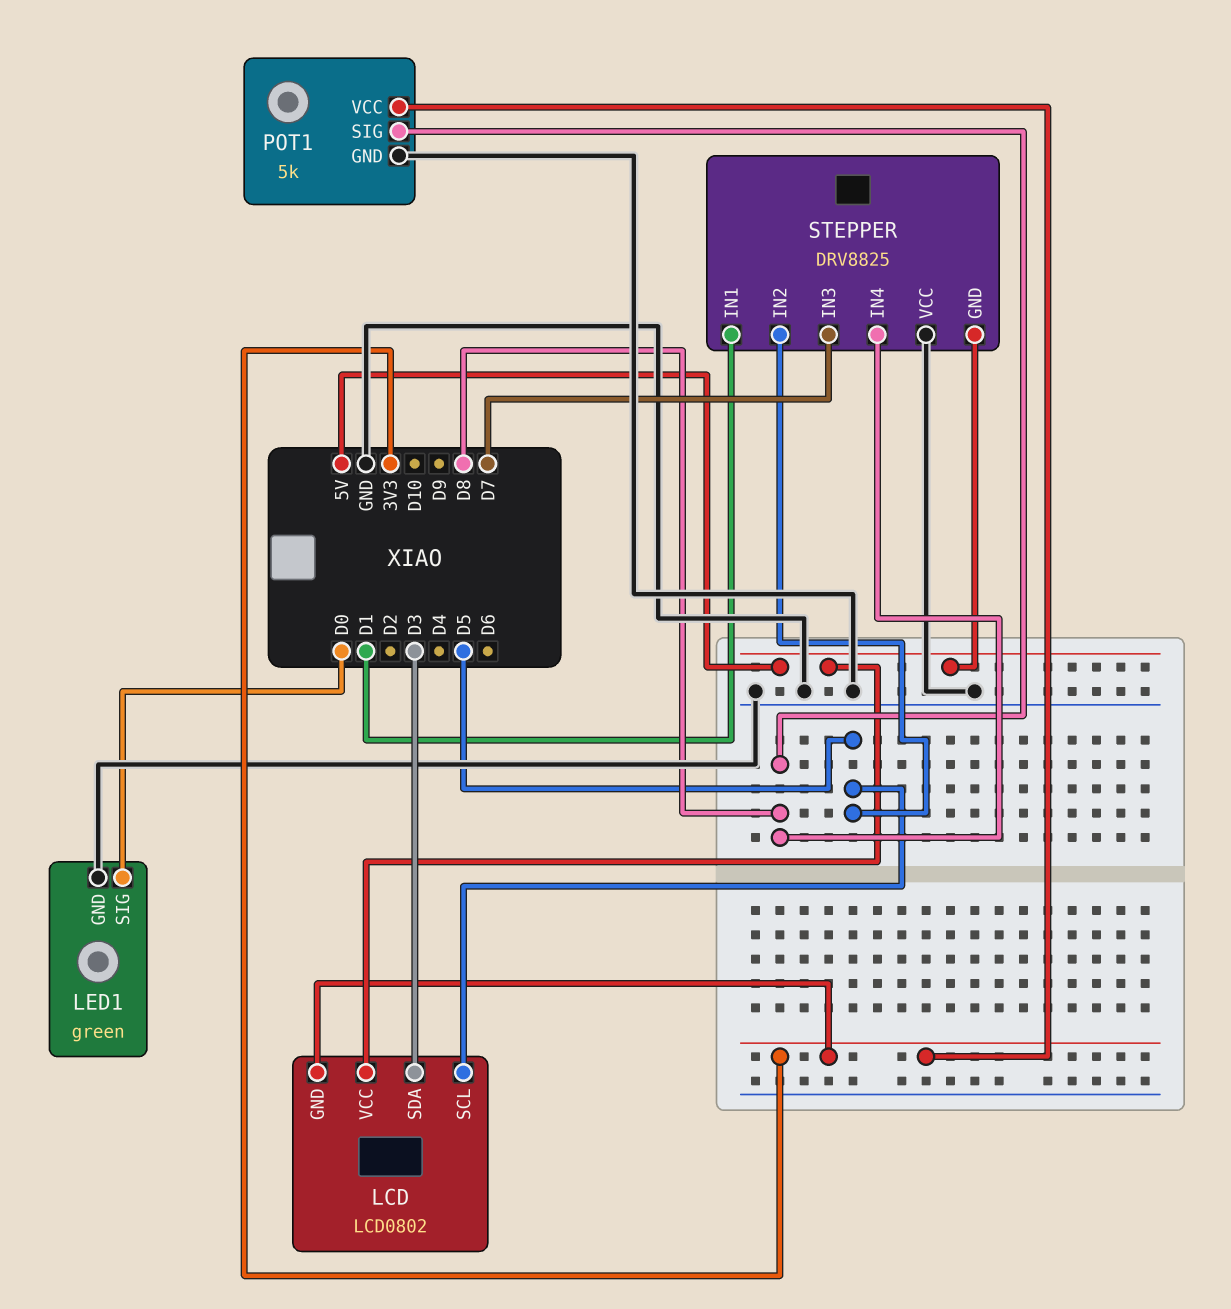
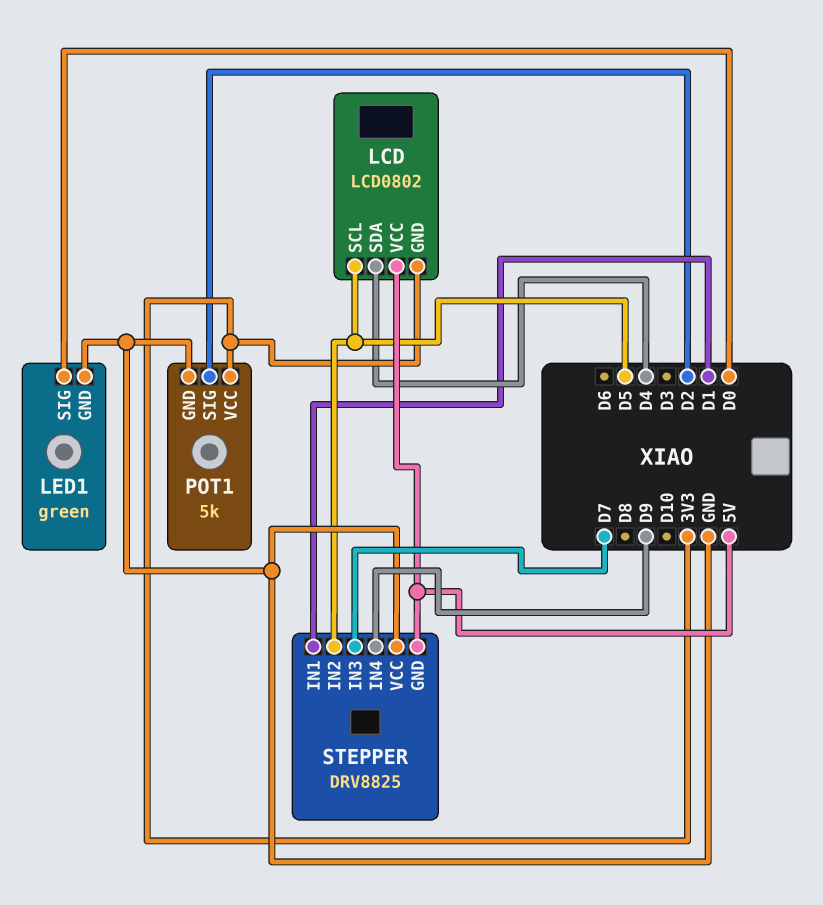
LCD pin SDA: D3 -> D4
POT1 pin SIG: D8 -> D2
STEPPER pin IN4: D8 -> D9

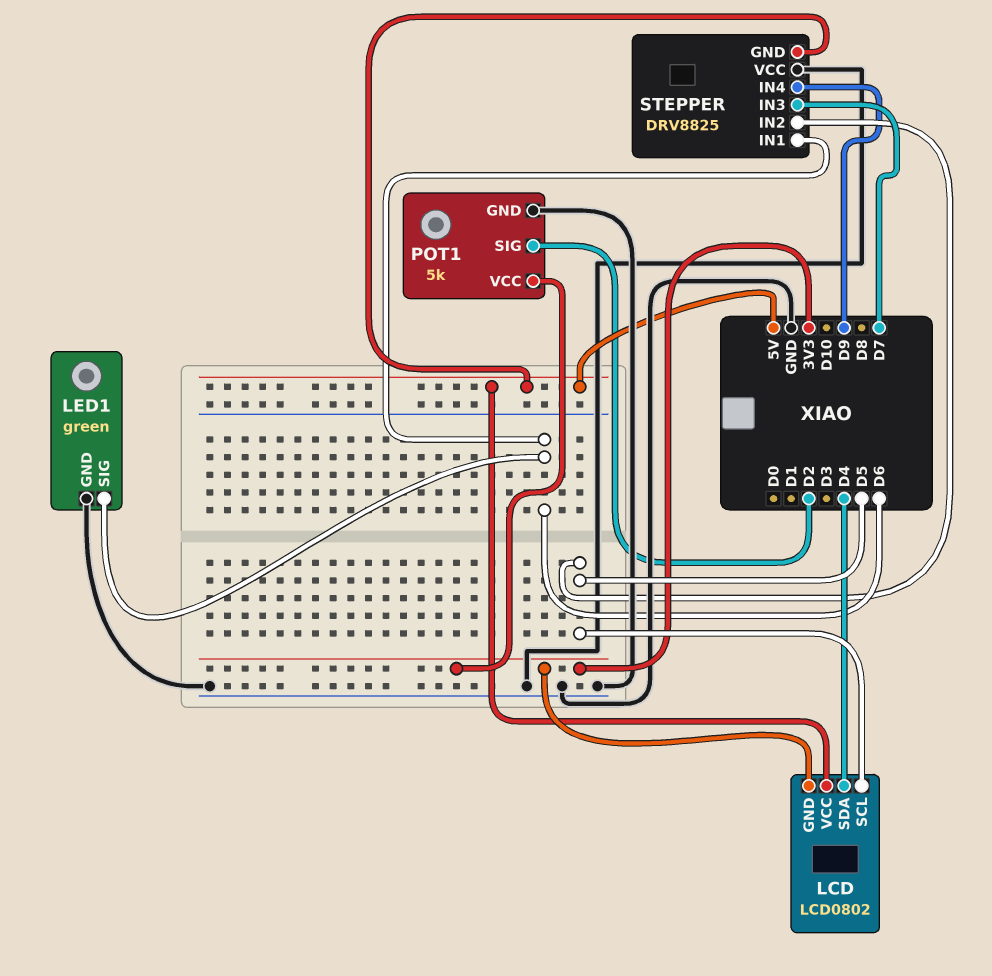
LED1 pin SIG: D0 -> D6
STEPPER pin IN1: D1 -> D6

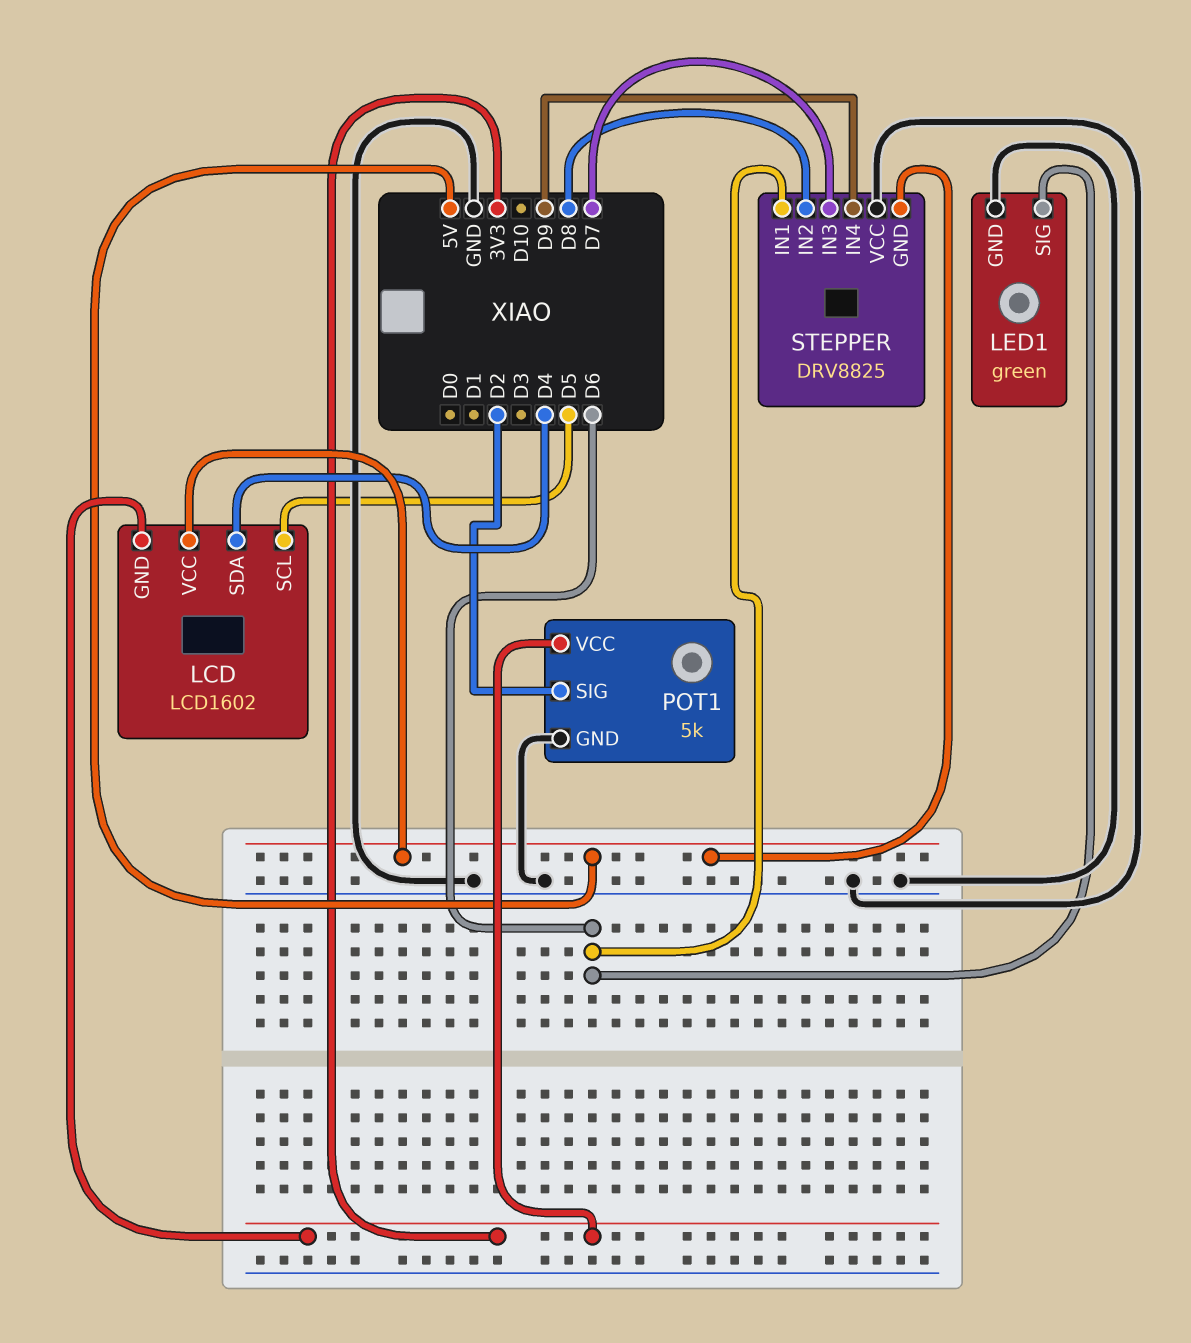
LCD: LCD0802 -> LCD1602
STEPPER pin IN2: D5 -> D8

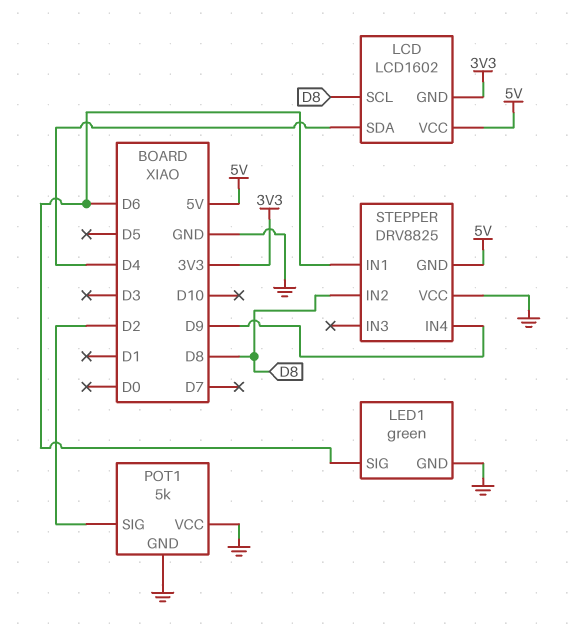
LCD pin SCL: D5 -> D8
POT1 pin VCC: 3V3 -> GND
STEPPER pin IN3: D7 -> none

